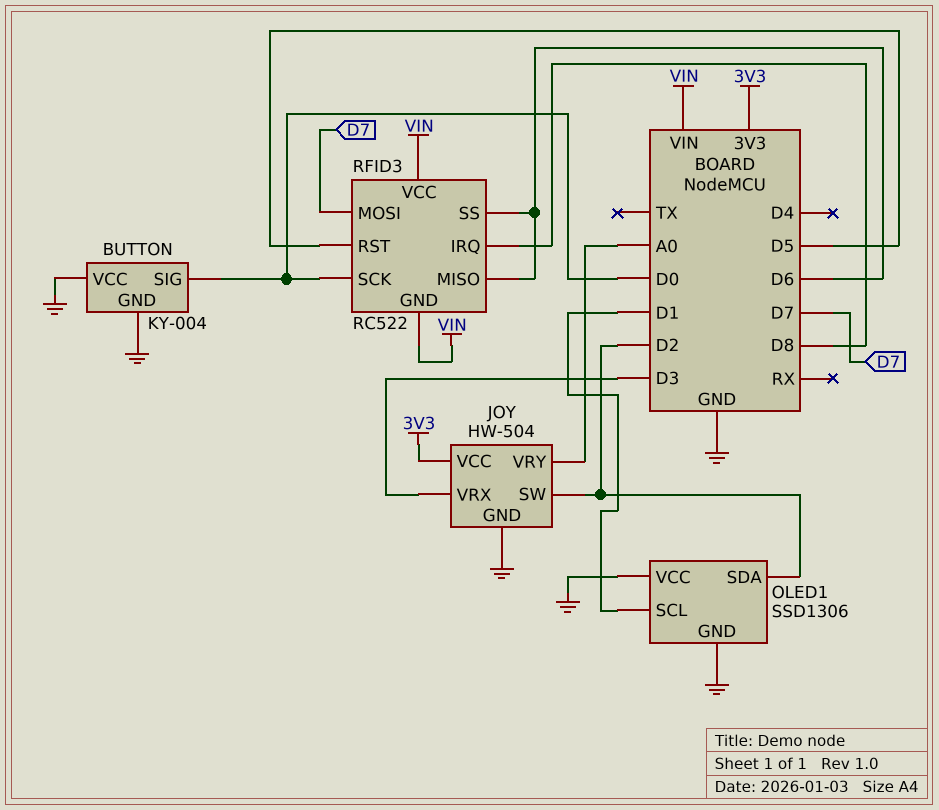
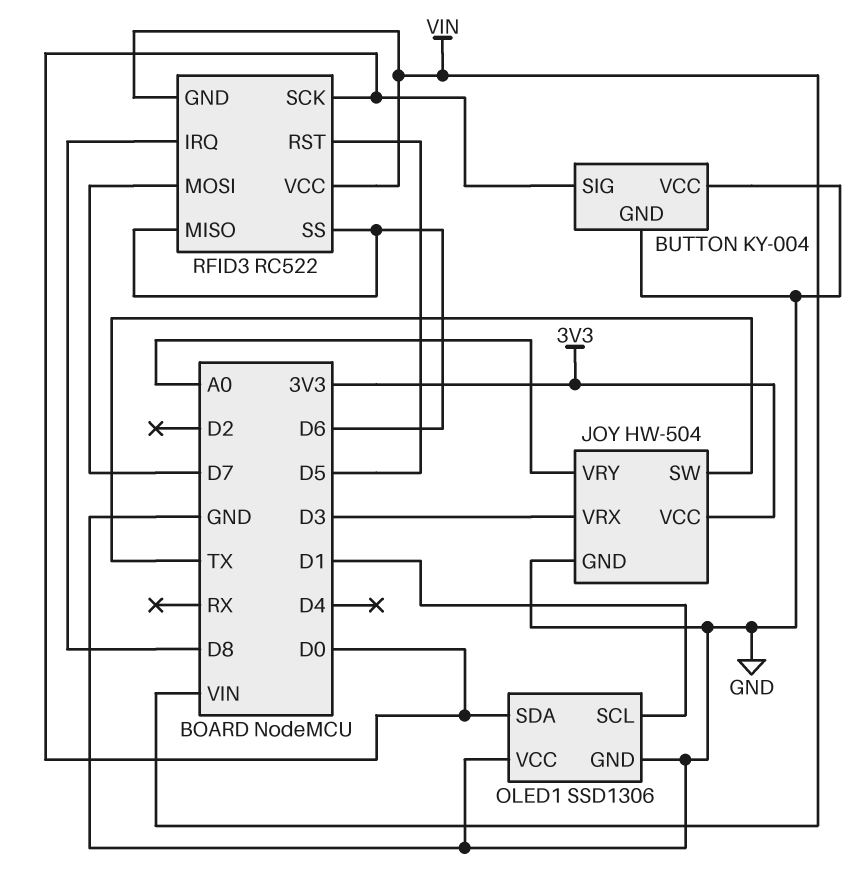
JOY pin SW: D2 -> TX
OLED1 pin SDA: D2 -> D0

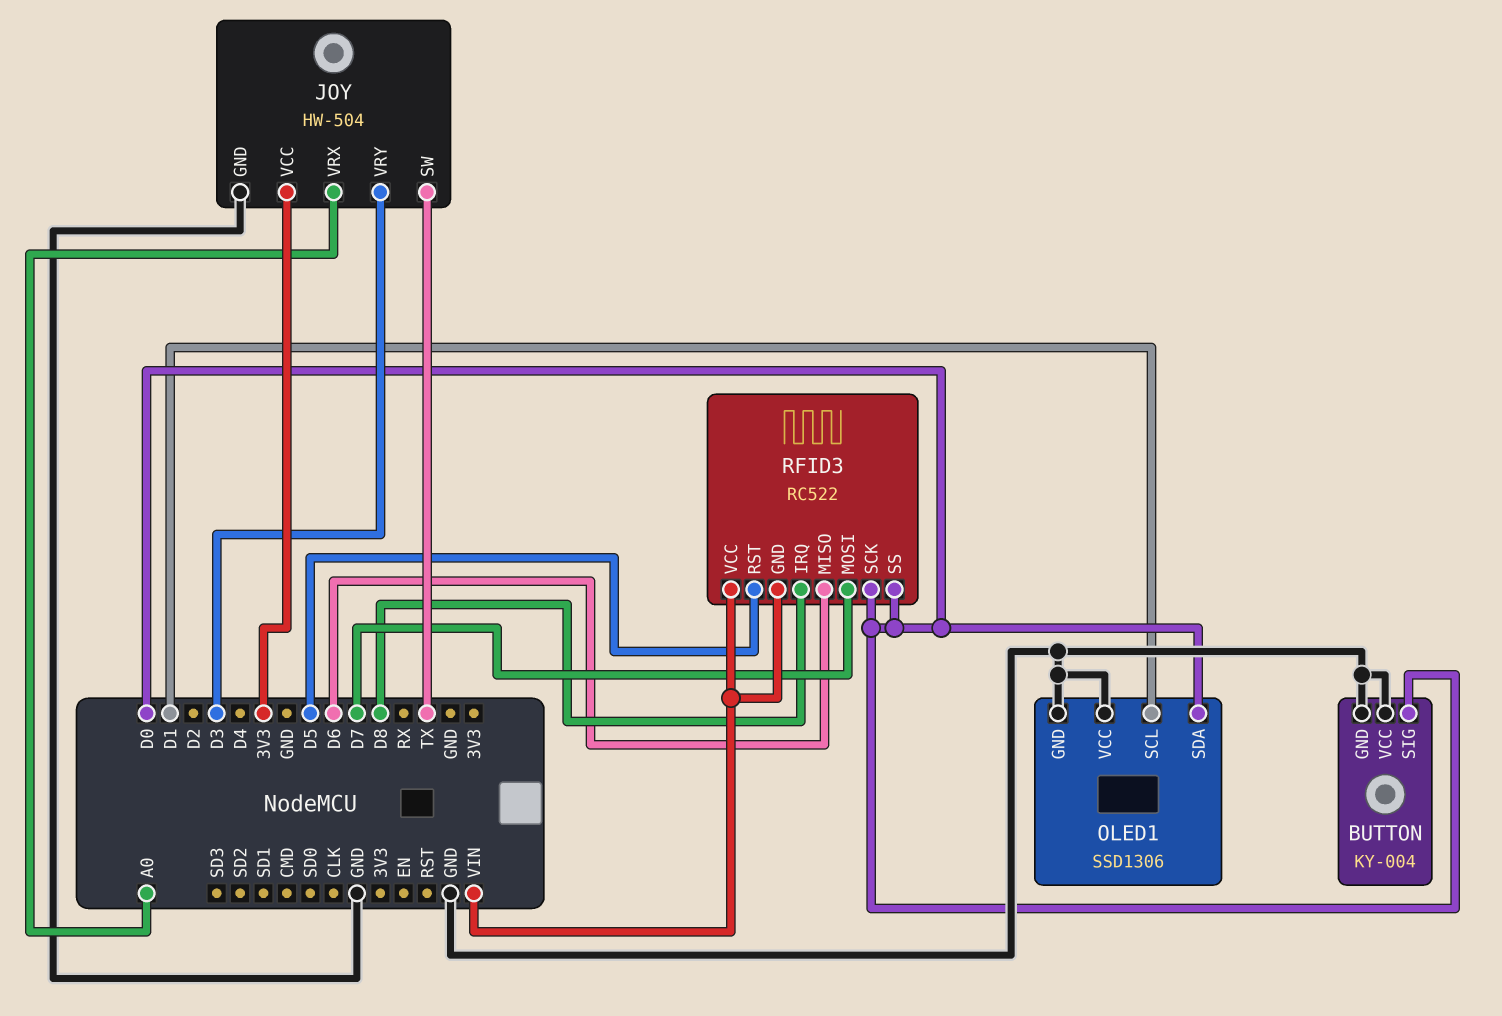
JOY pin VRX: D3 -> A0
JOY pin VRY: A0 -> D3
RFID3 pin SS: D6 -> D0

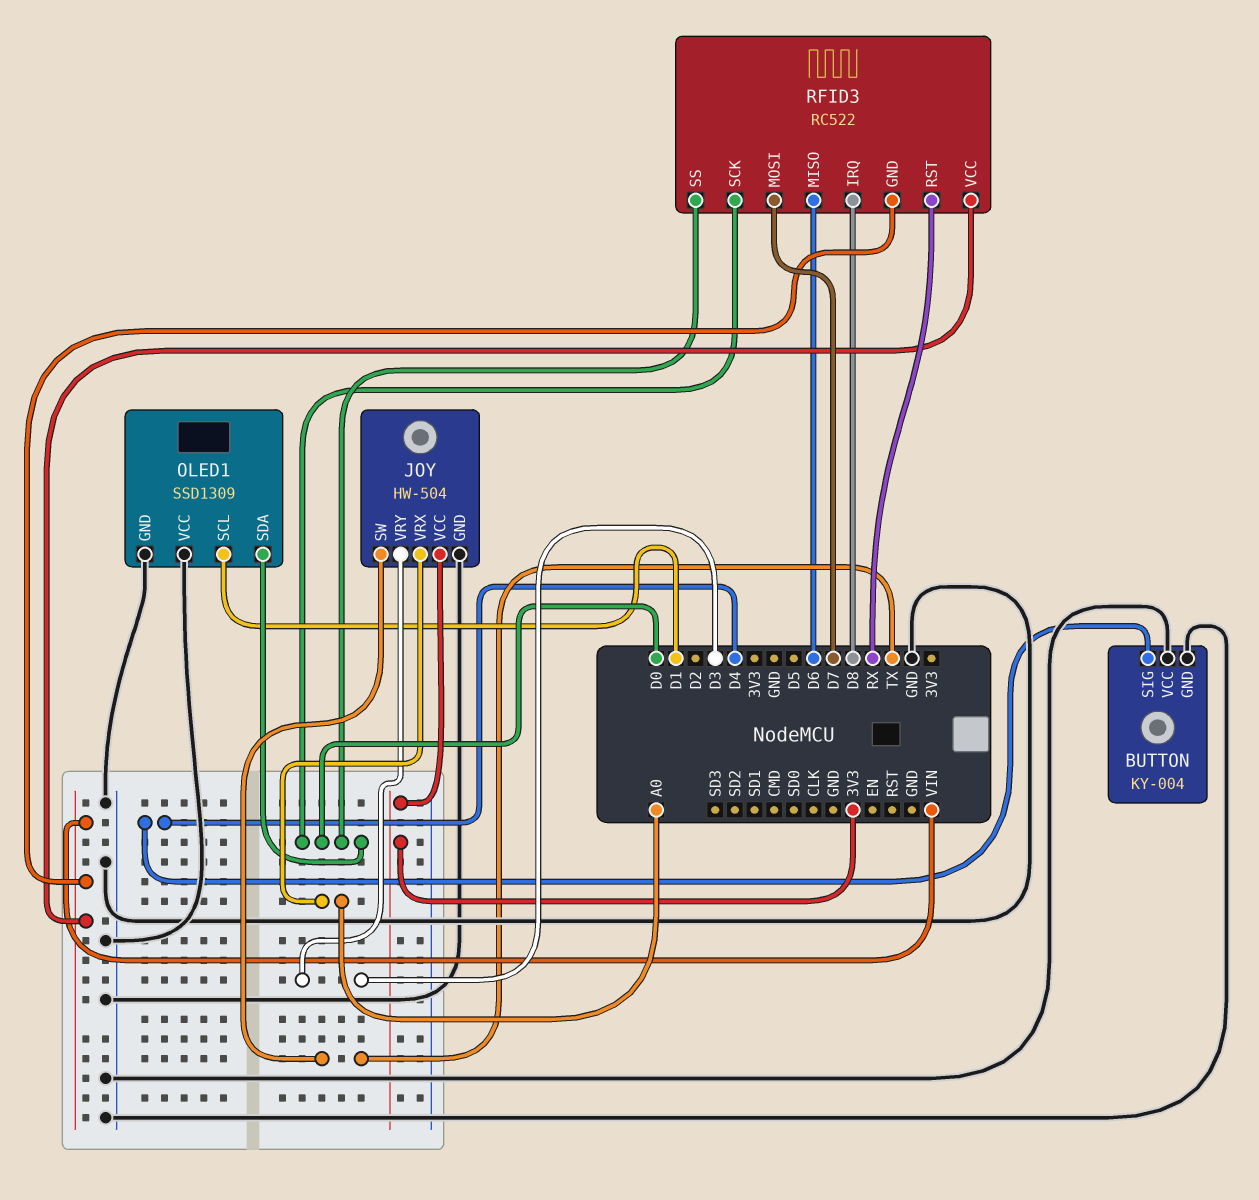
BUTTON pin SIG: D0 -> D4
OLED1: SSD1306 -> SSD1309
RFID3 pin RST: D5 -> RX

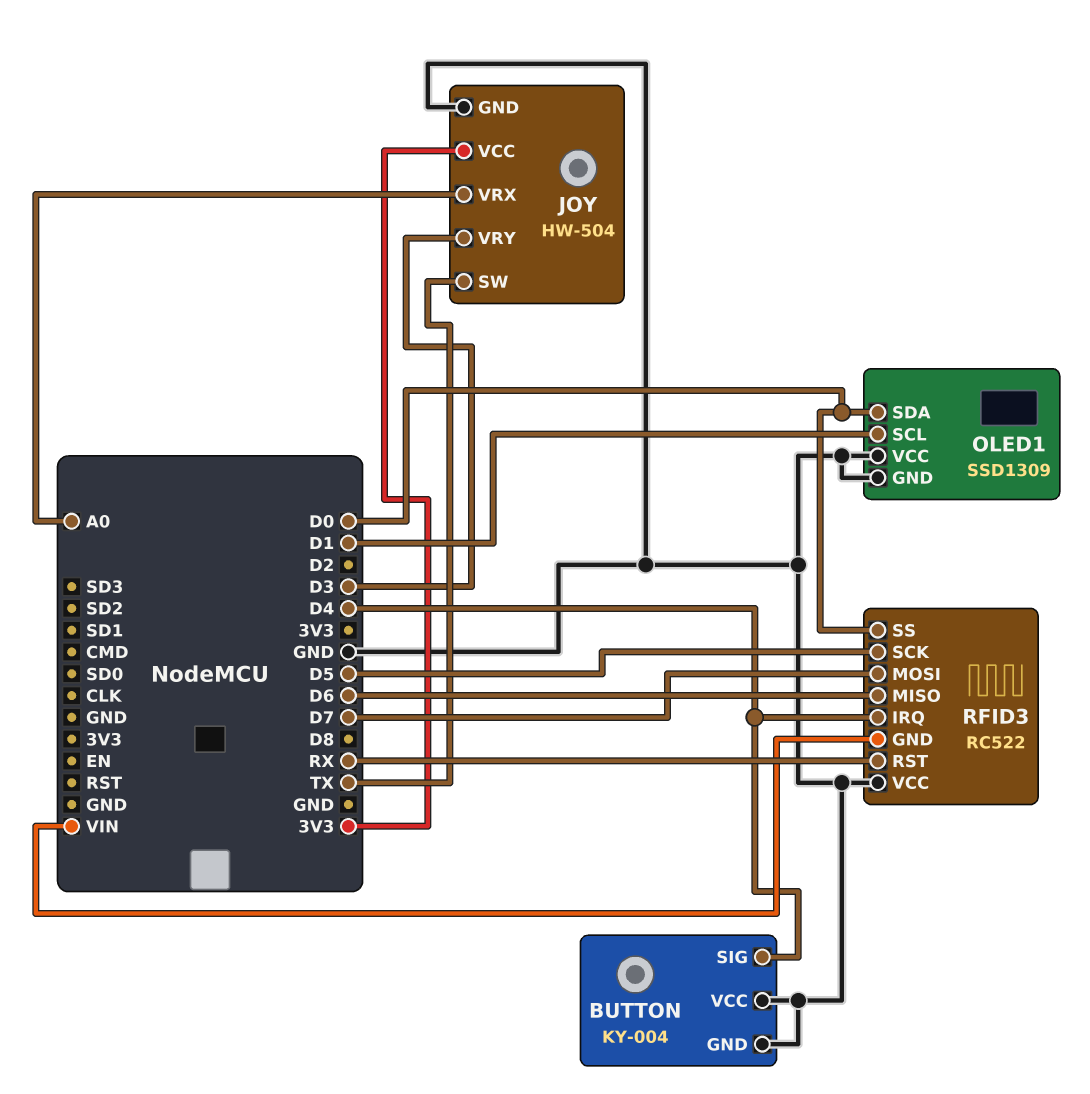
RFID3 pin IRQ: D8 -> D4
RFID3 pin SCK: D0 -> D5
RFID3 pin VCC: VIN -> GND

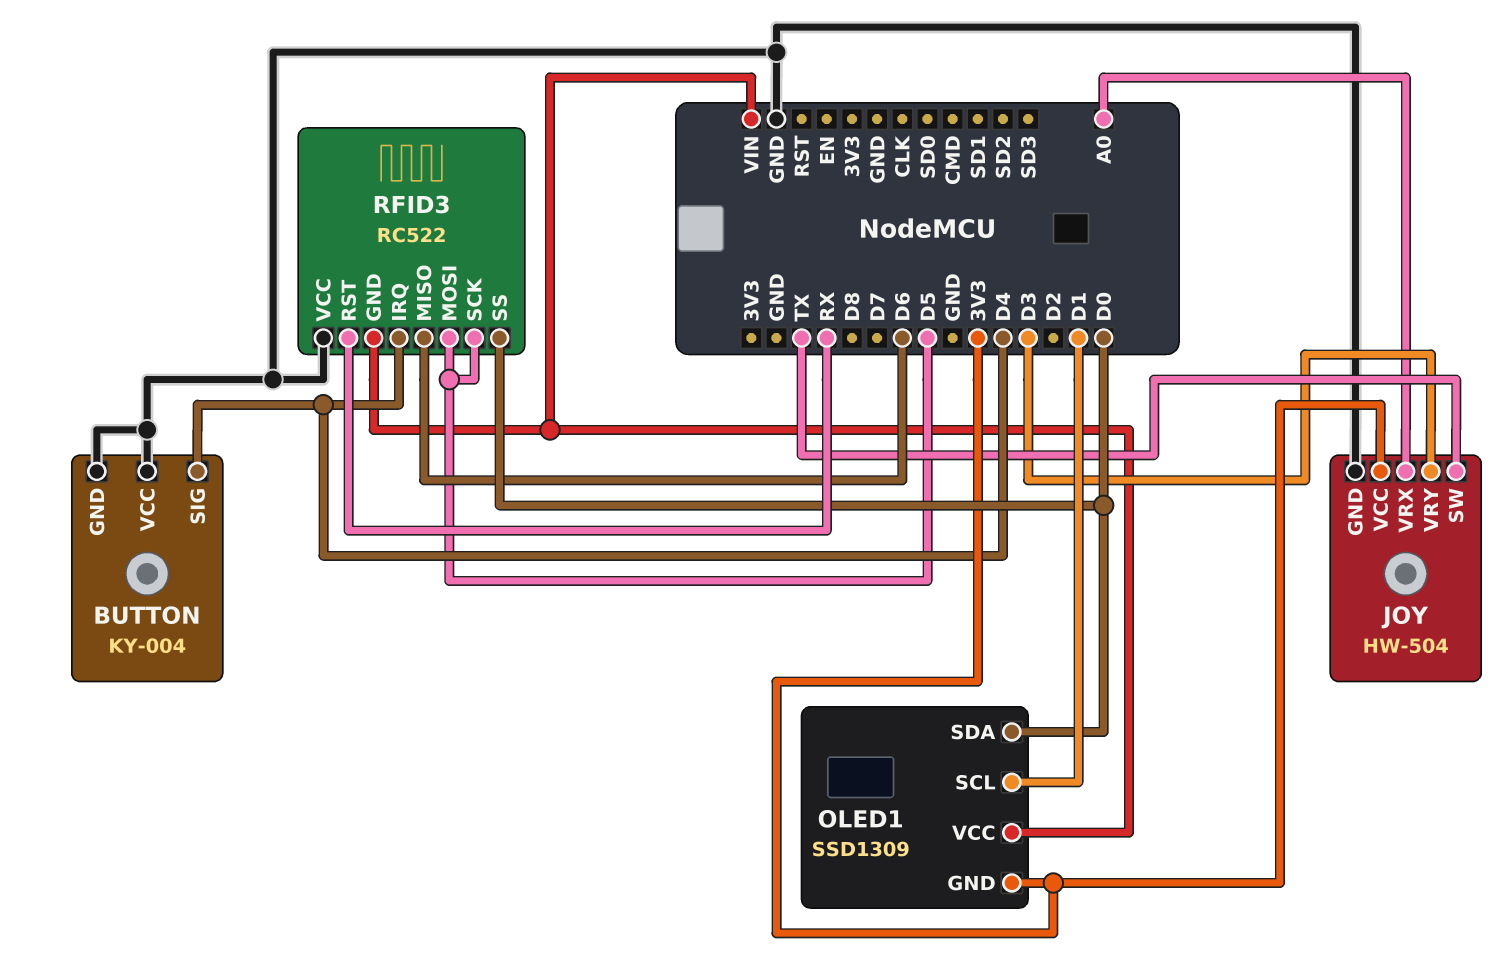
OLED1 pin GND: GND -> 3V3
OLED1 pin VCC: GND -> VIN
RFID3 pin MOSI: D7 -> D5

